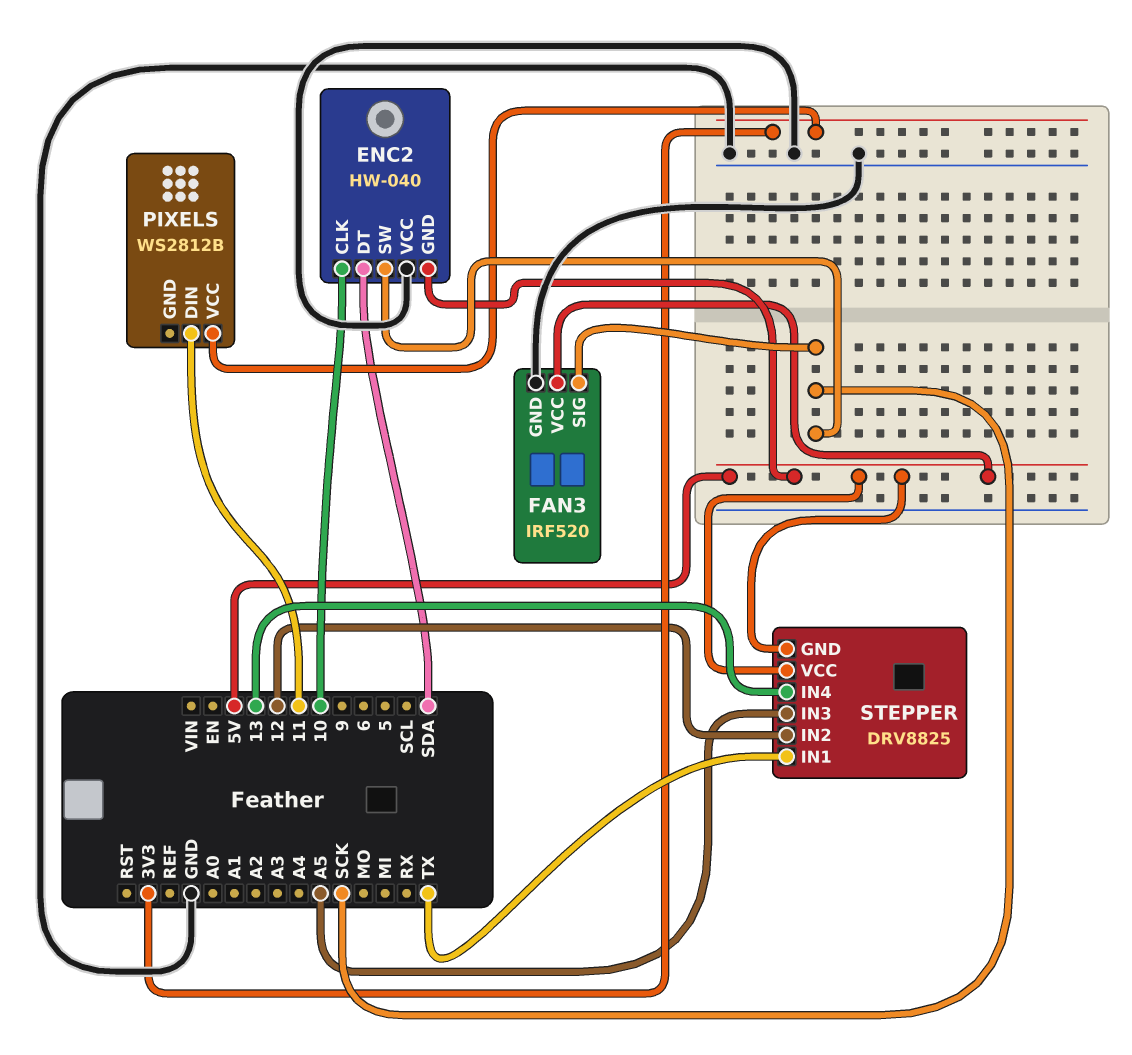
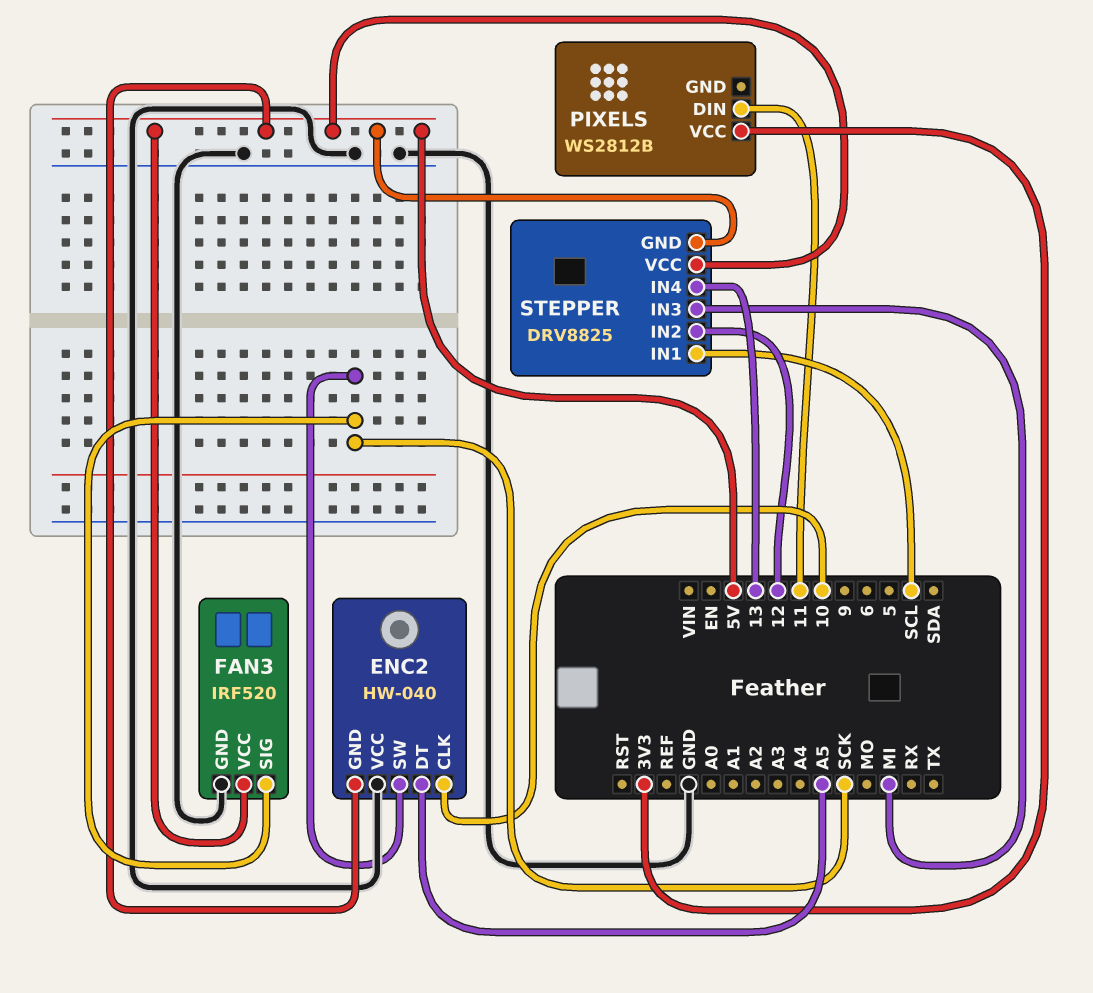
ENC2 pin DT: SDA -> A5
STEPPER pin IN1: TX -> SCL
STEPPER pin IN3: A5 -> MI

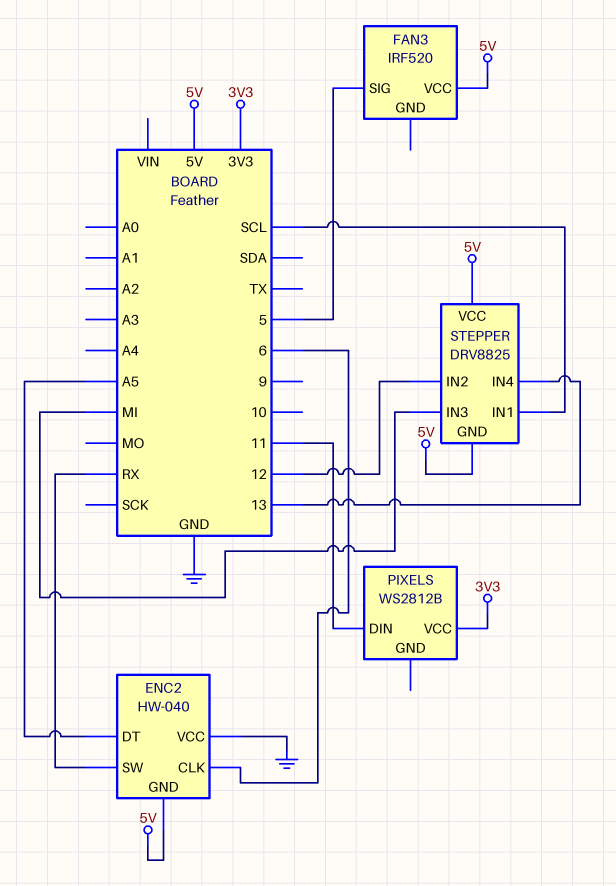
ENC2 pin CLK: 10 -> 6
ENC2 pin SW: SCK -> RX
FAN3 pin GND: GND -> none
FAN3 pin SIG: SCK -> 5

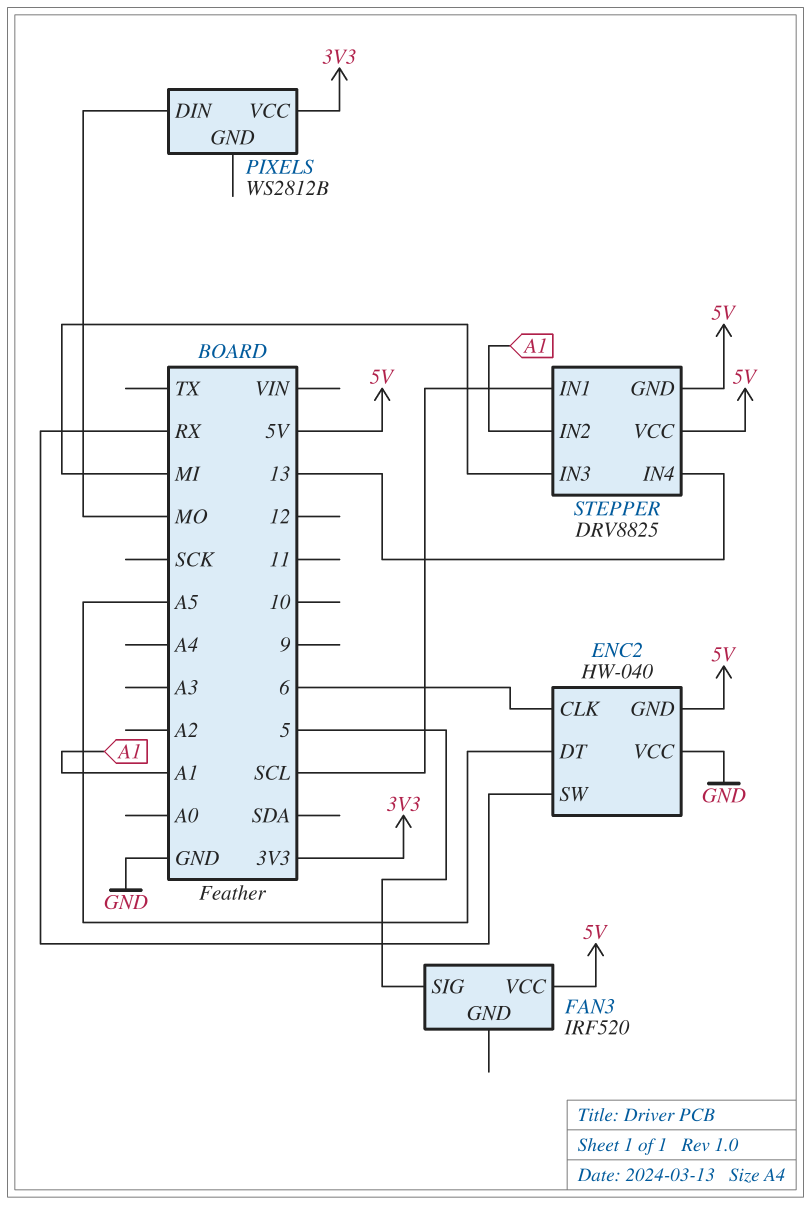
PIXELS pin DIN: 11 -> MO
STEPPER pin IN2: 12 -> A1

